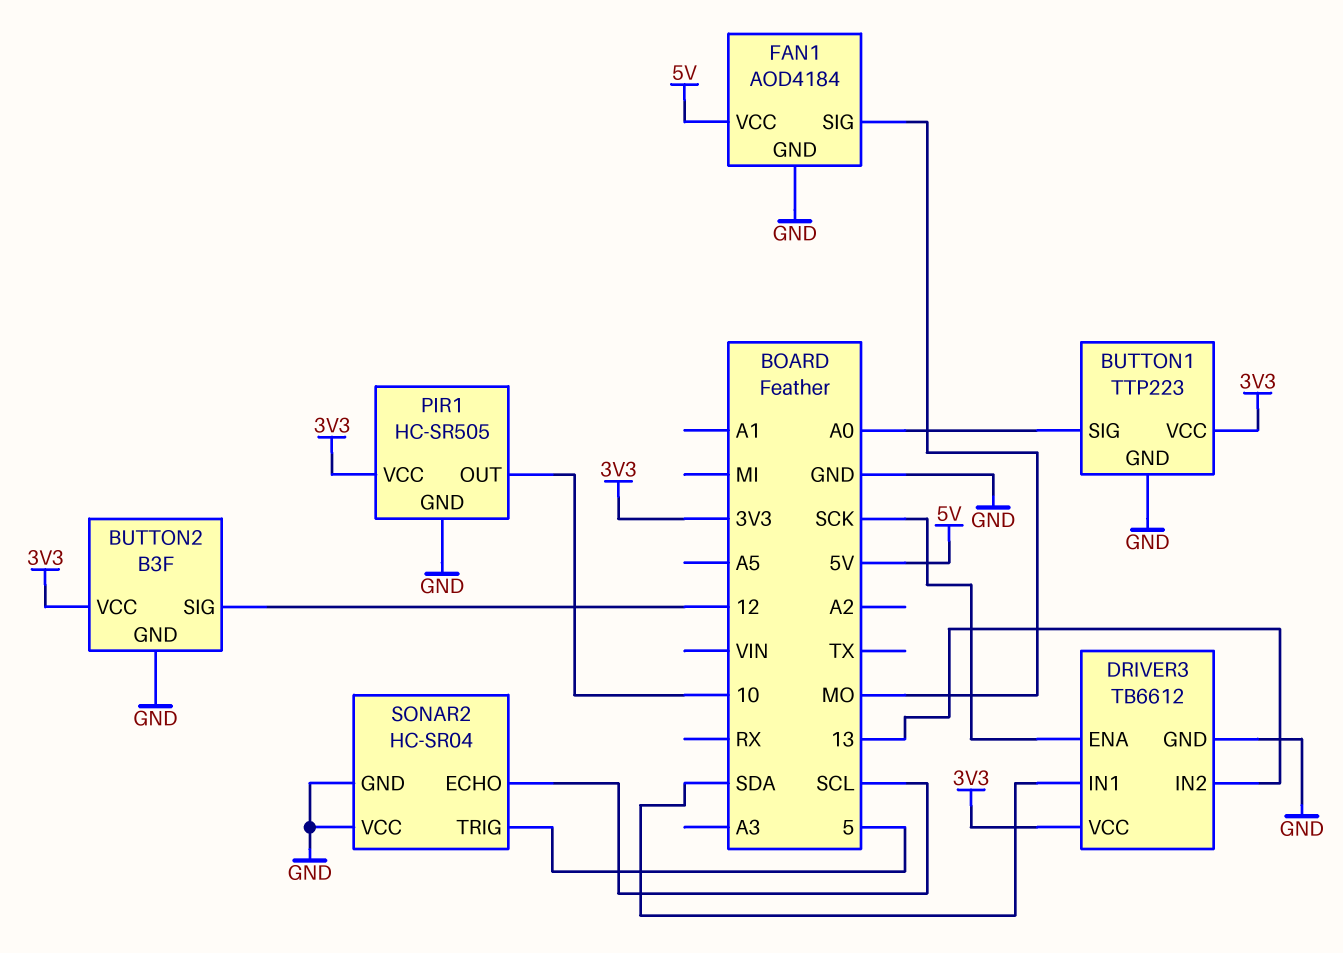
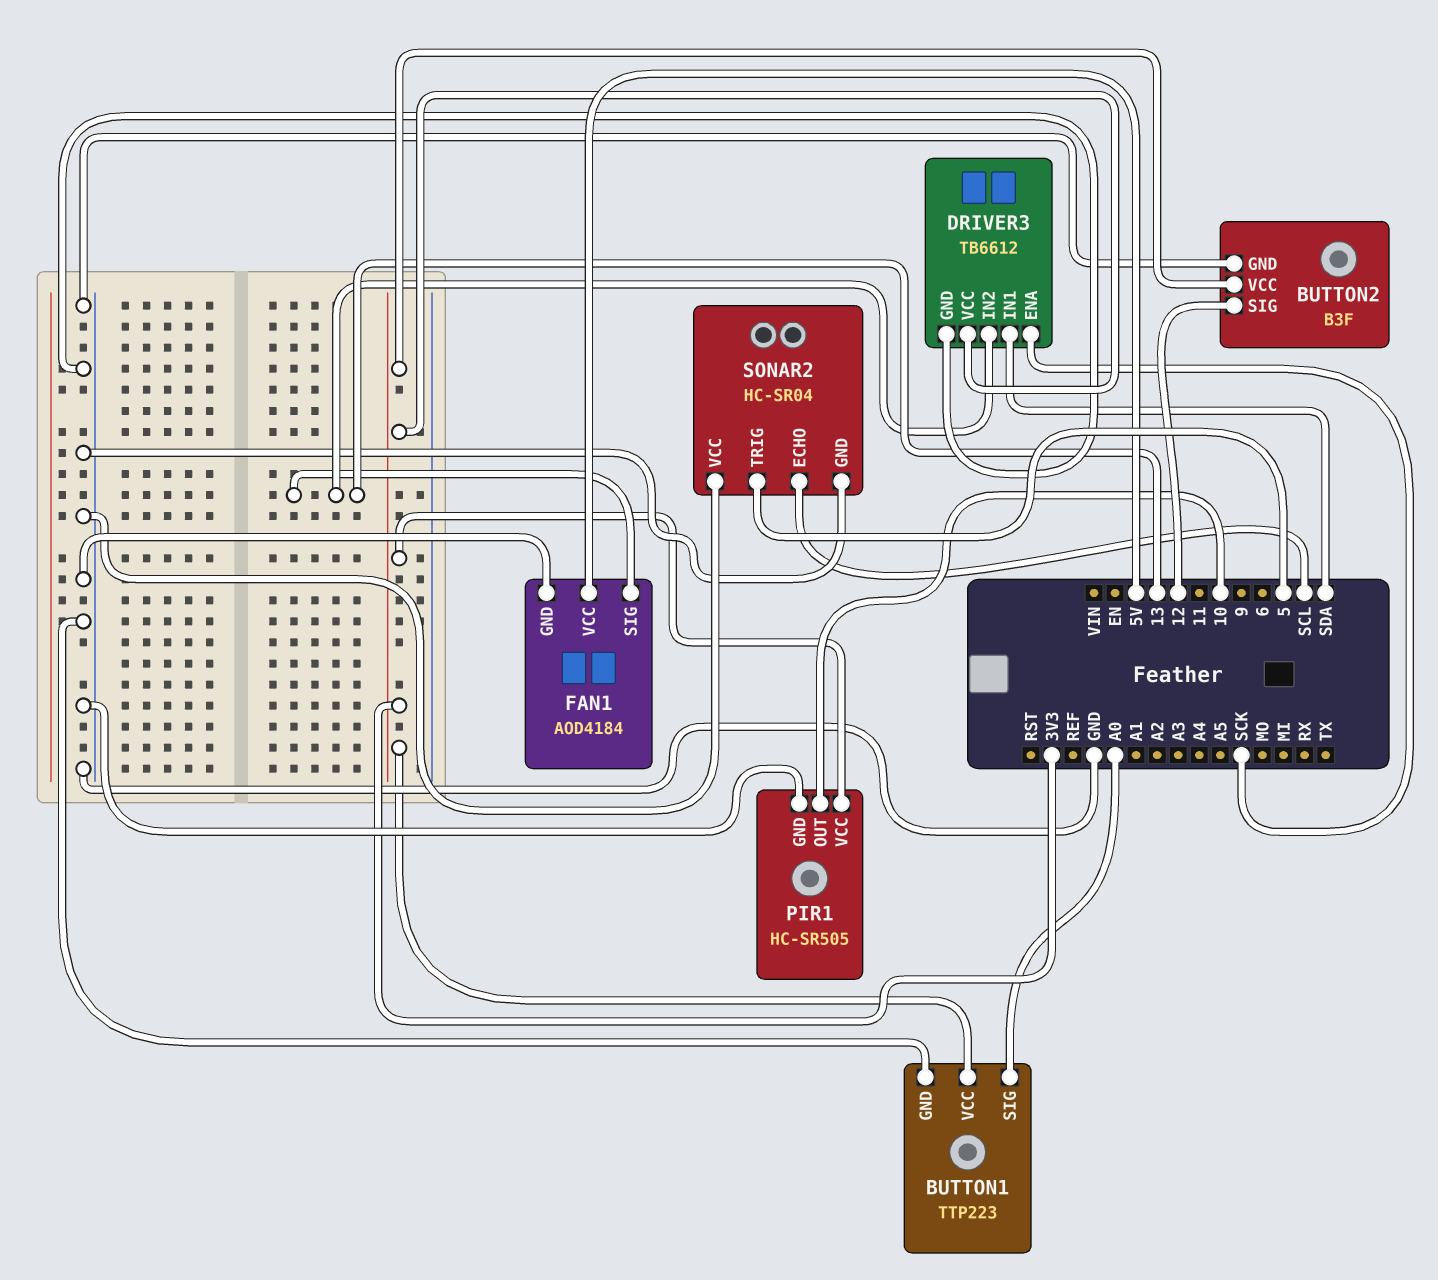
FAN1 pin SIG: MO -> 13

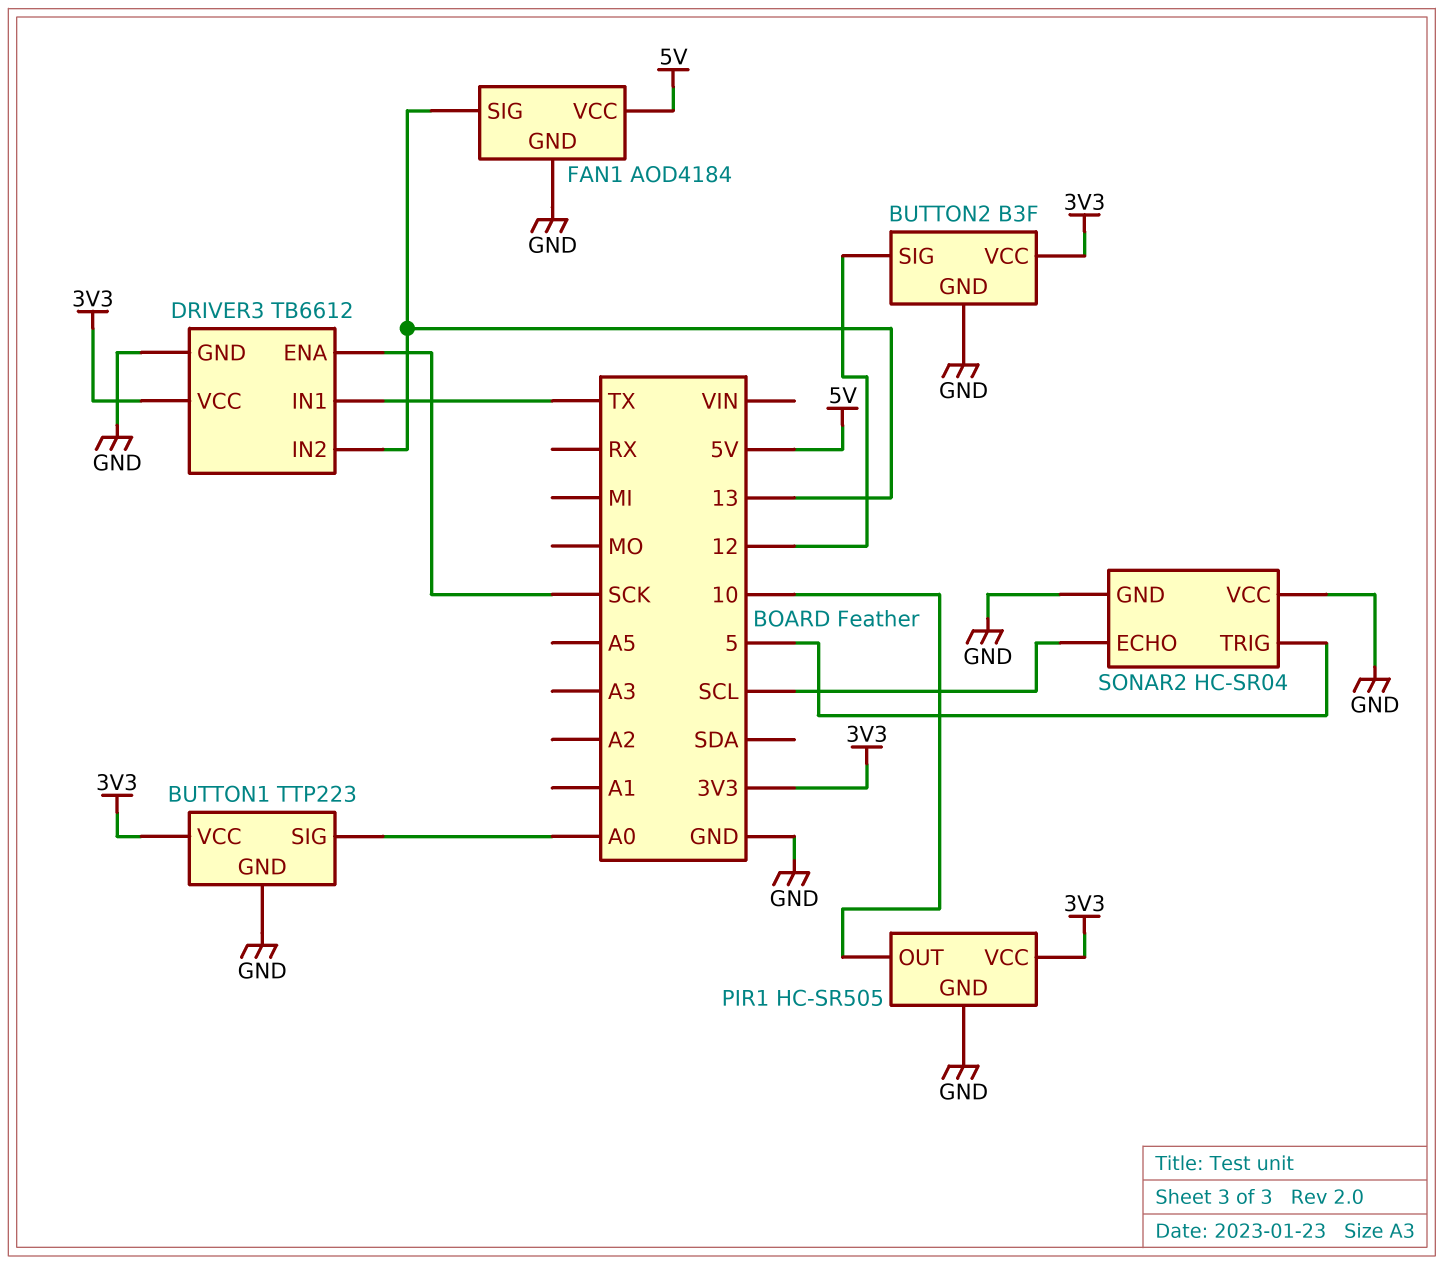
DRIVER3 pin IN1: SDA -> TX

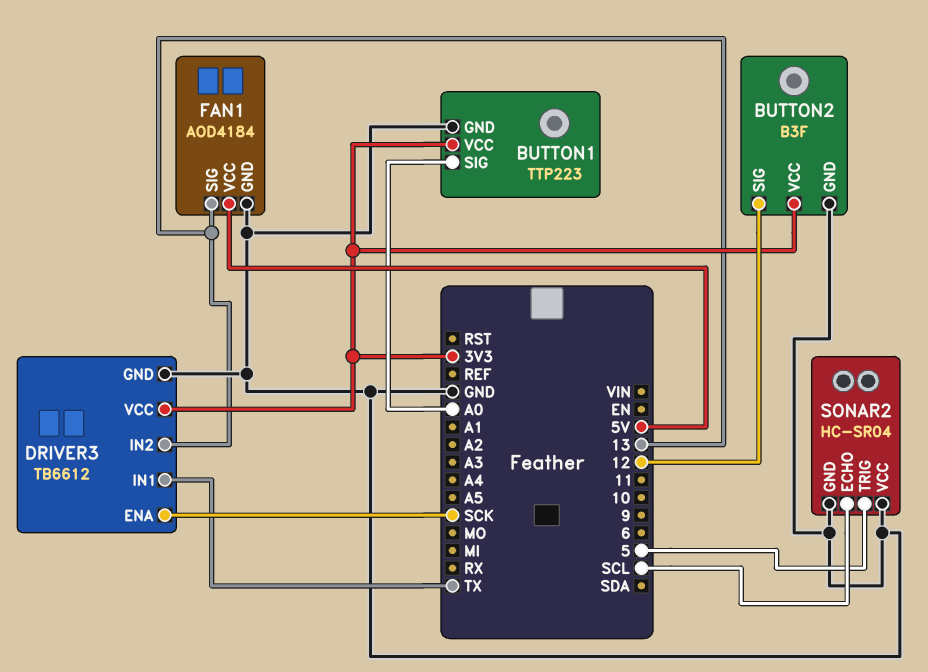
PIR1: HC-SR505 -> none
PIR1 pin GND: GND -> none
PIR1 pin OUT: 10 -> none
PIR1 pin VCC: 3V3 -> none

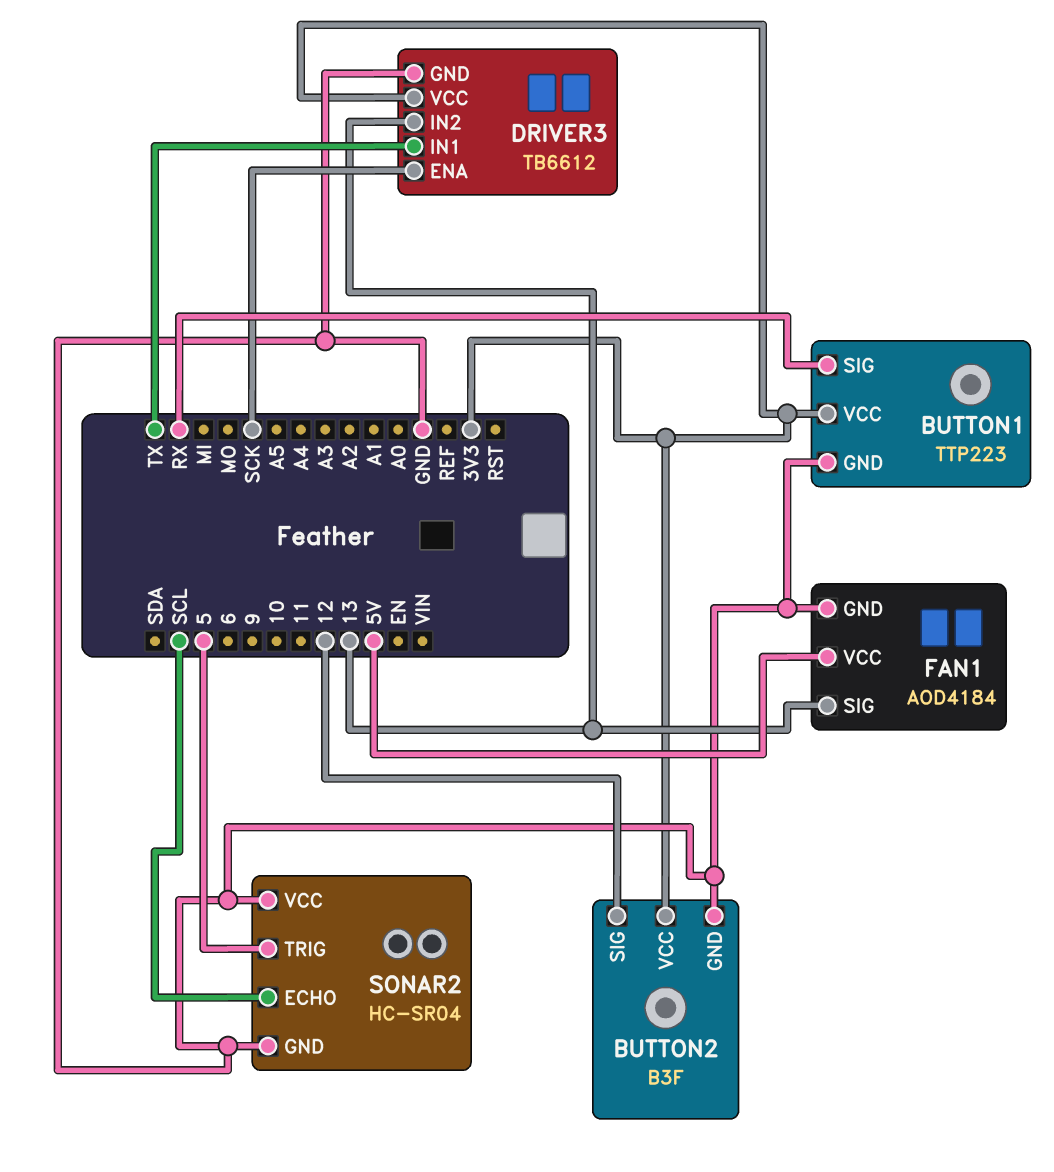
BUTTON1 pin SIG: A0 -> RX

